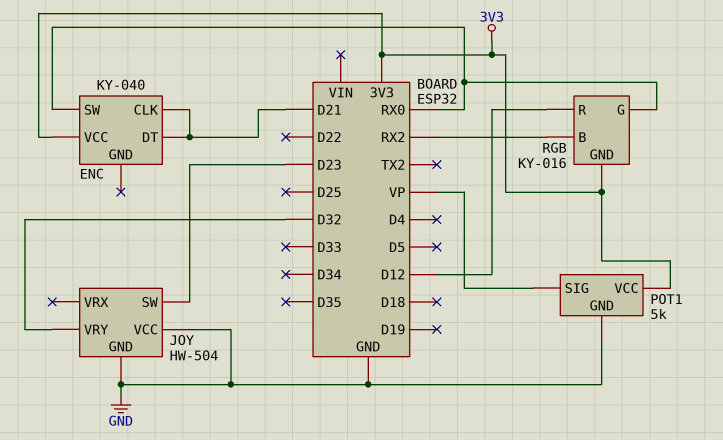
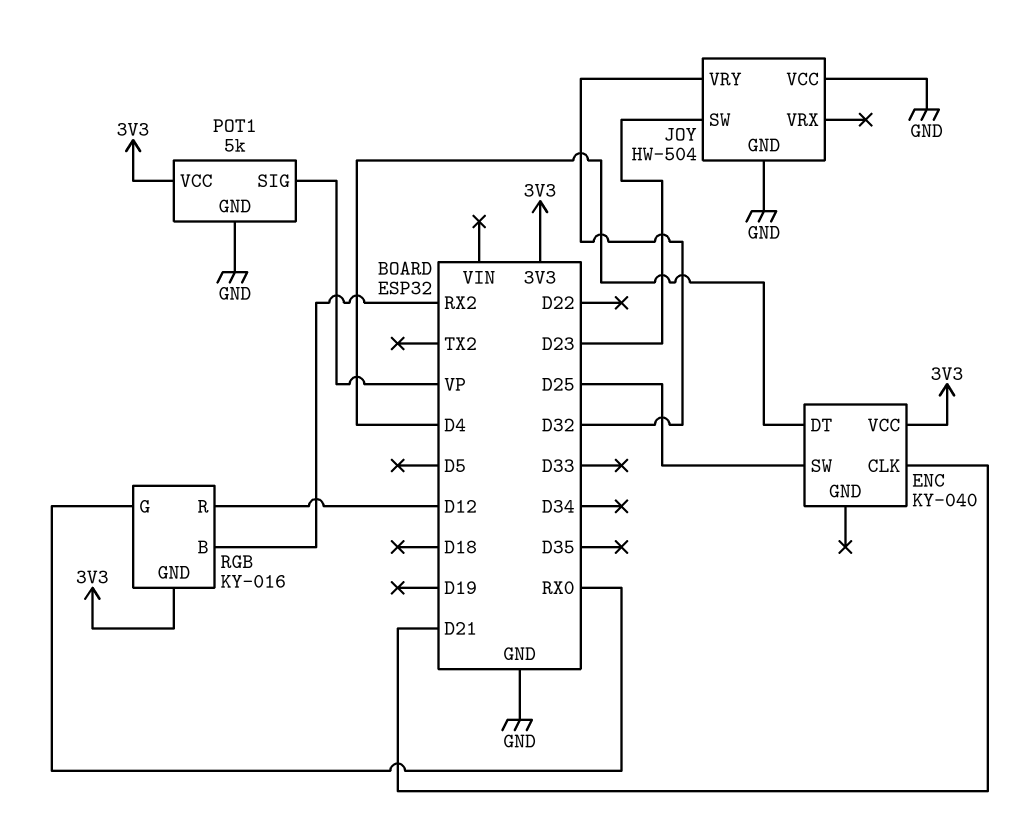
ENC pin DT: D21 -> D4
ENC pin SW: RX0 -> D25

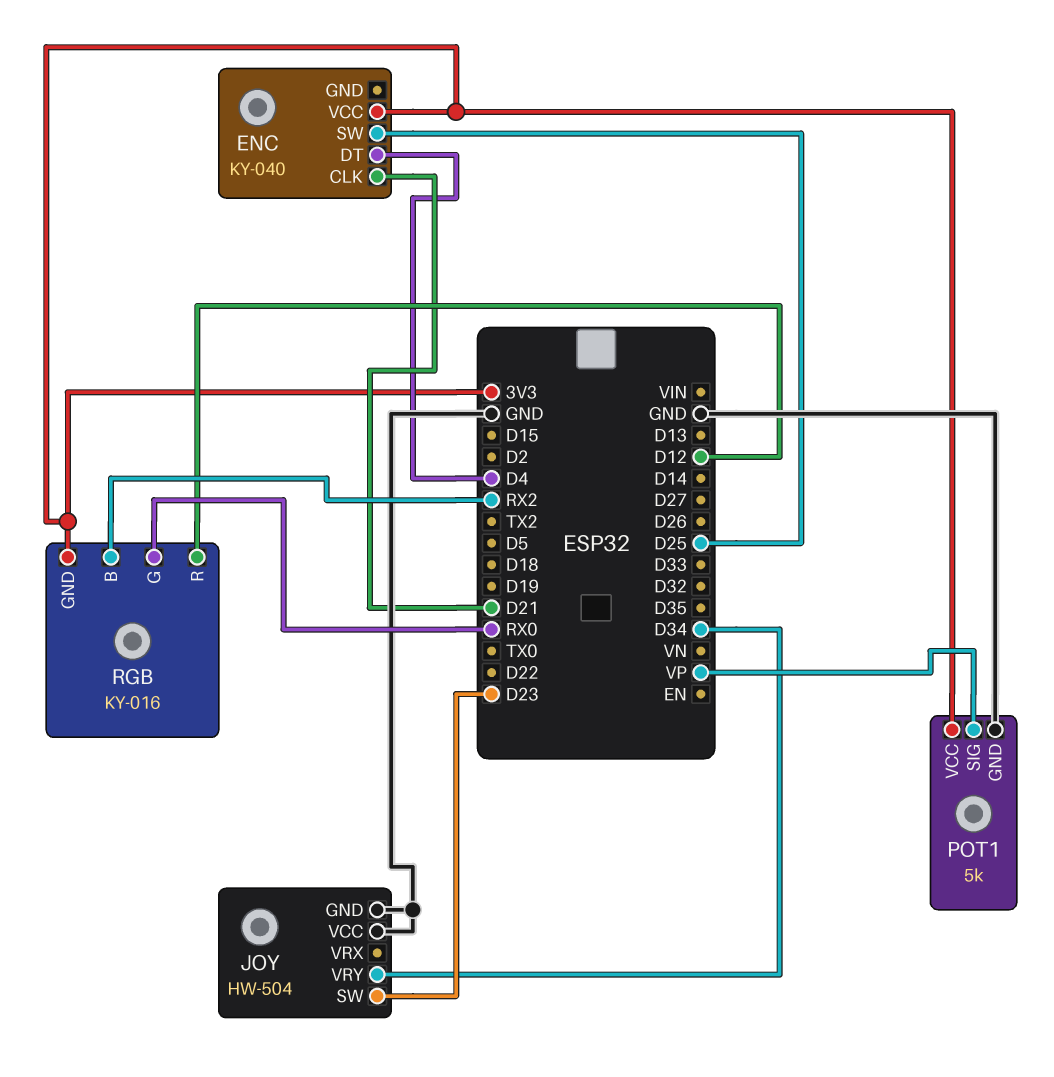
JOY pin VRY: D32 -> D34

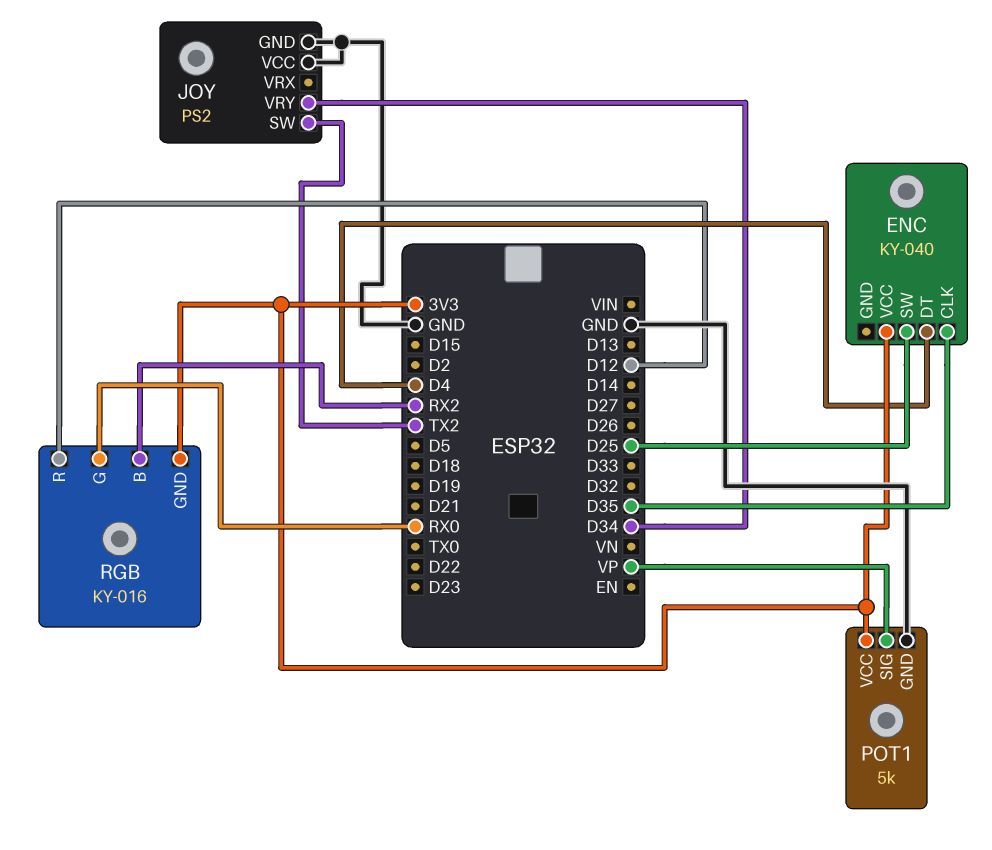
ENC pin CLK: D21 -> D35
JOY: HW-504 -> PS2
JOY pin SW: D23 -> TX2

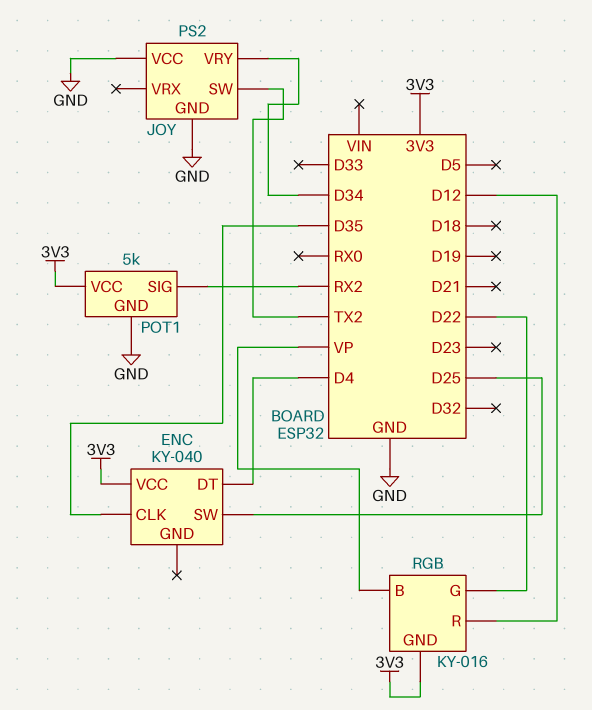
POT1 pin SIG: VP -> RX2
RGB pin B: RX2 -> VP
RGB pin G: RX0 -> D22

